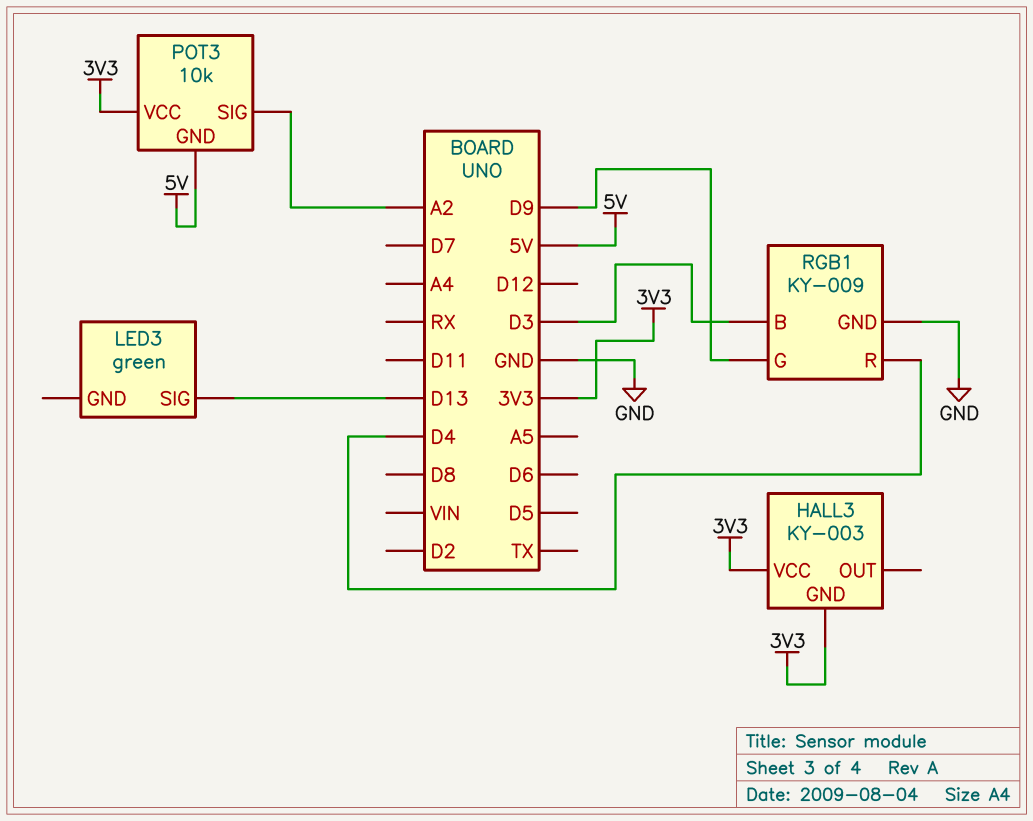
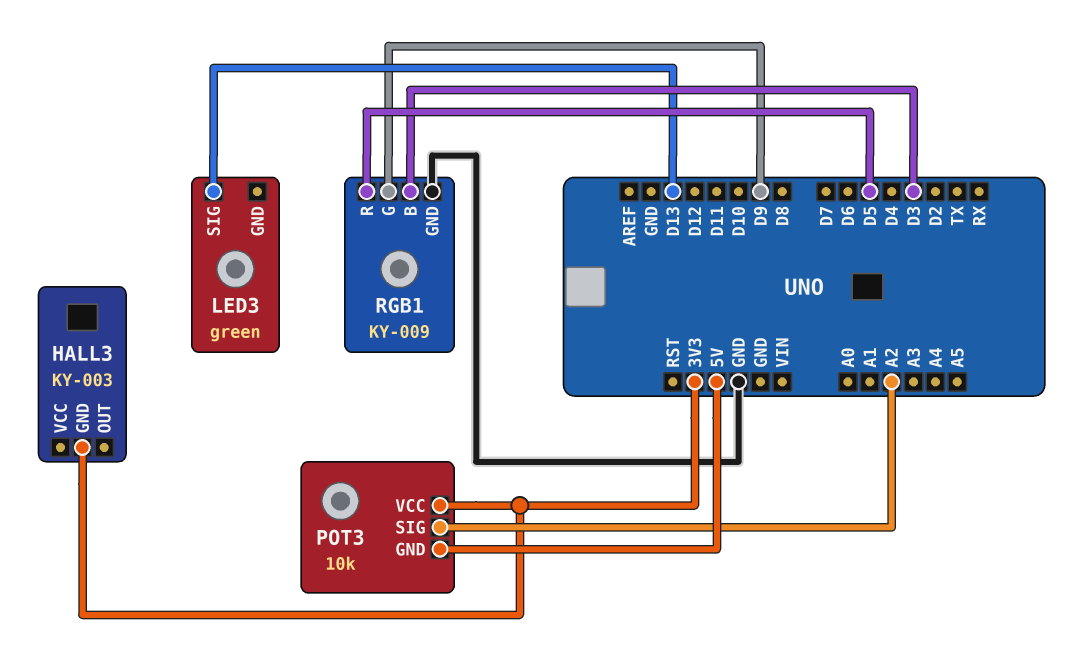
HALL3 pin VCC: 3V3 -> none
RGB1 pin R: D4 -> D5

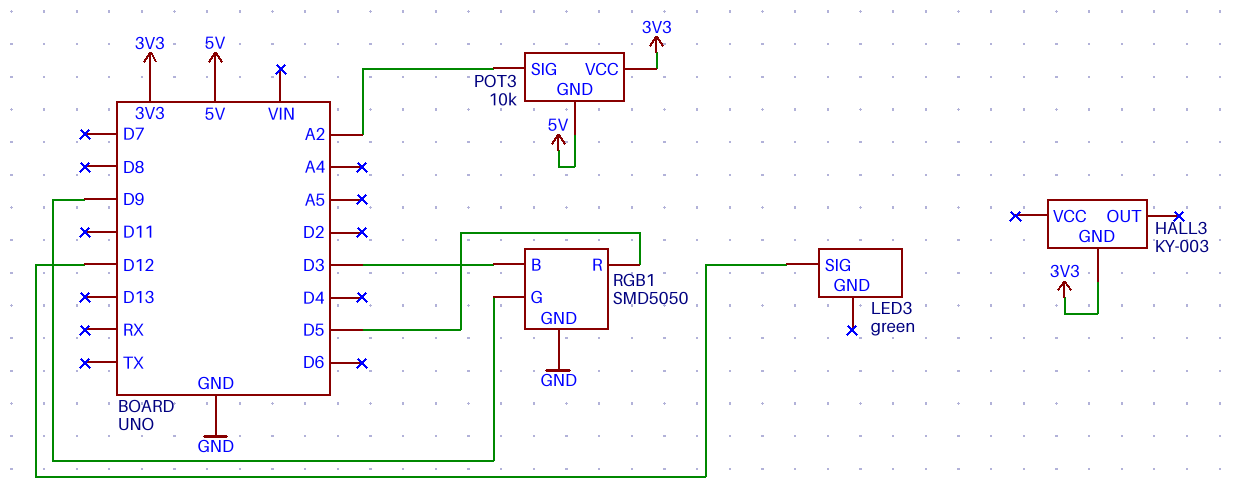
LED3 pin SIG: D13 -> D12
RGB1: KY-009 -> SMD5050

